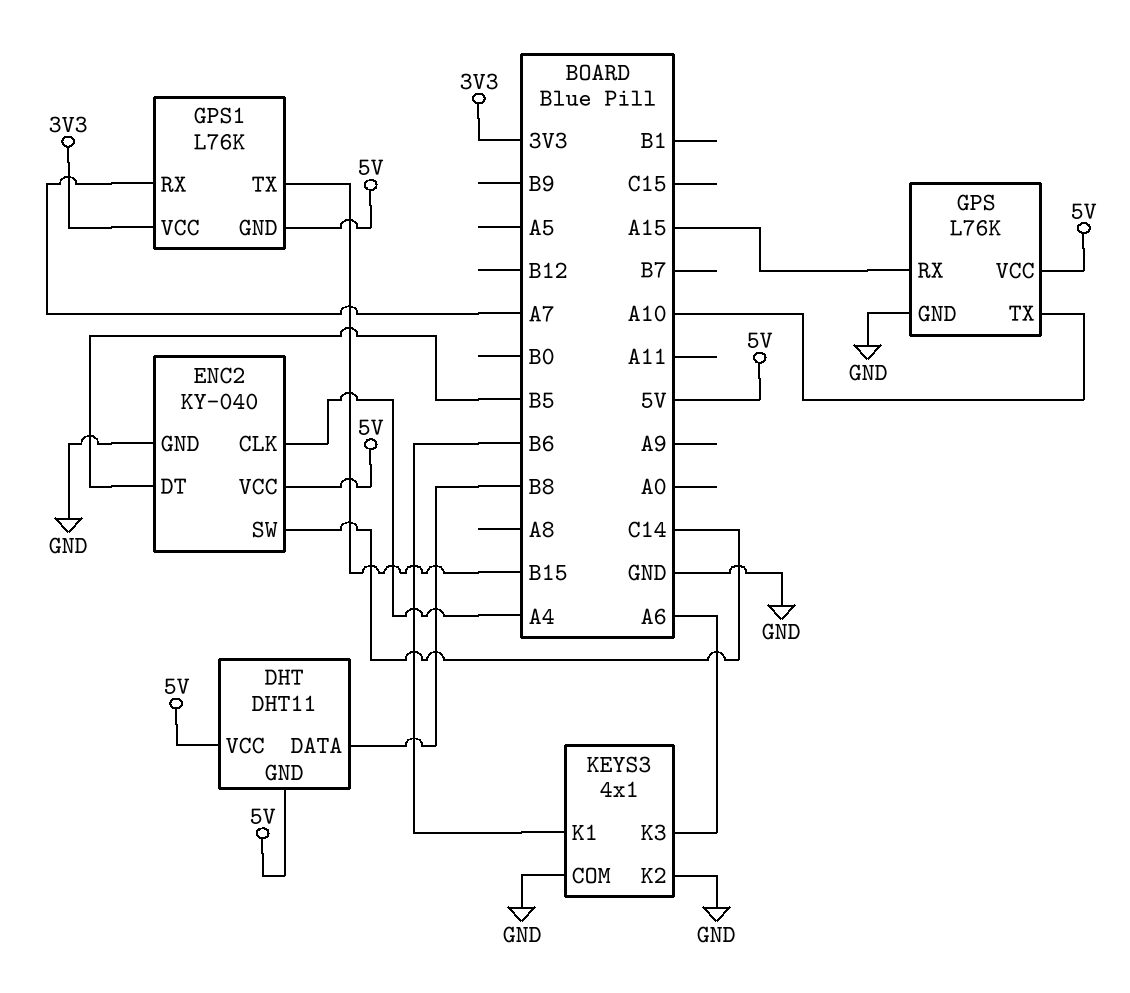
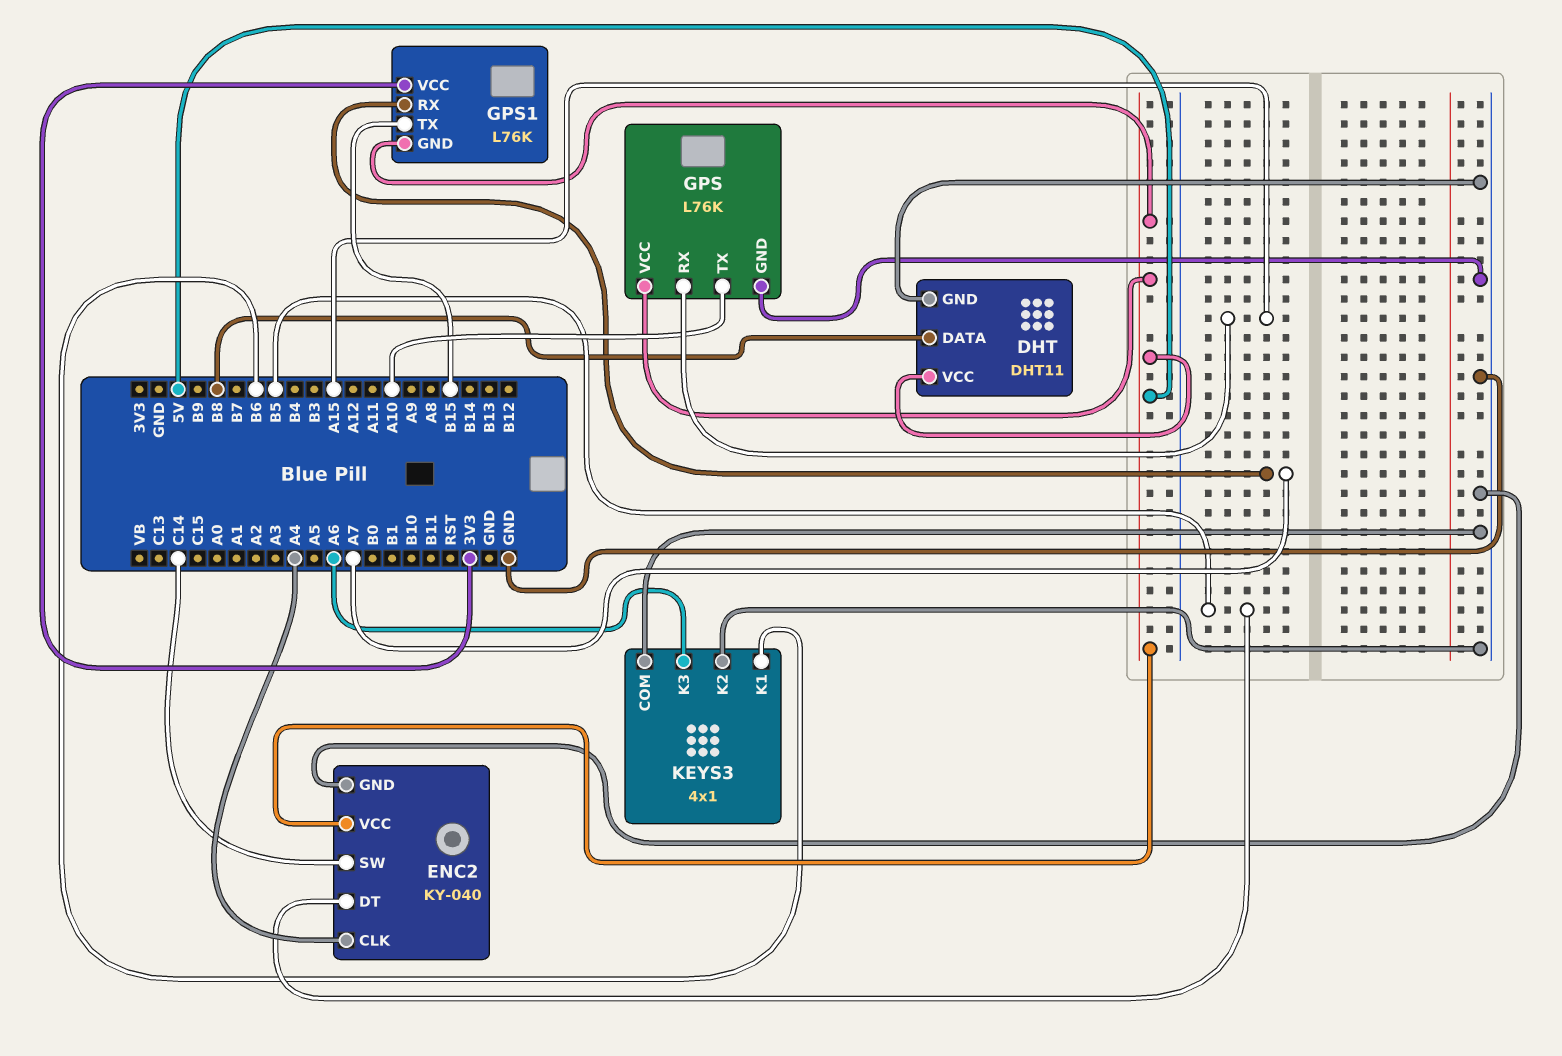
DHT pin GND: 5V -> GND

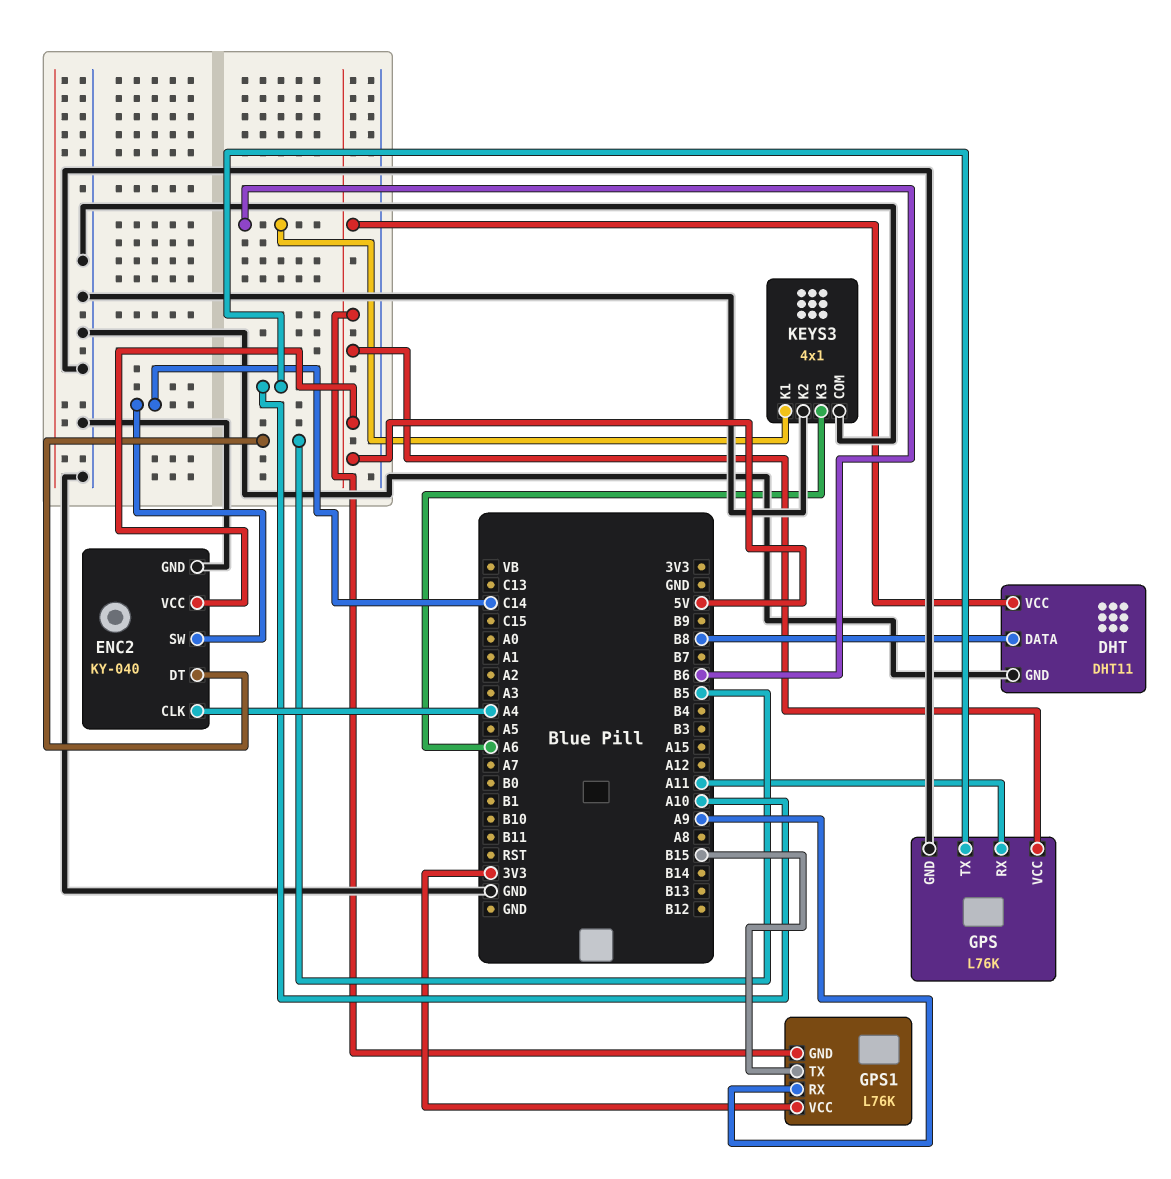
GPS pin RX: A15 -> A11
GPS1 pin RX: A7 -> A9

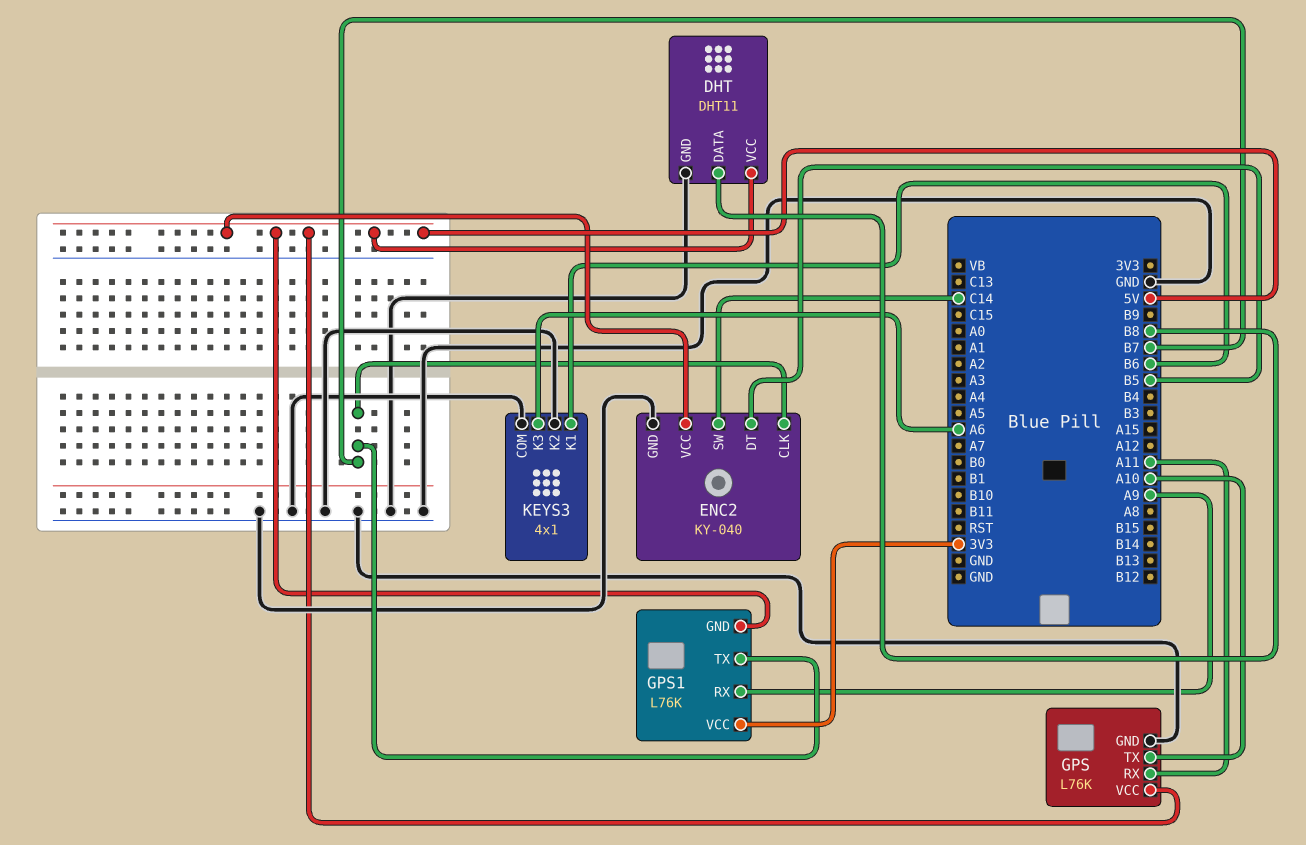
ENC2 pin CLK: A4 -> B7
GPS1 pin TX: B15 -> B7

